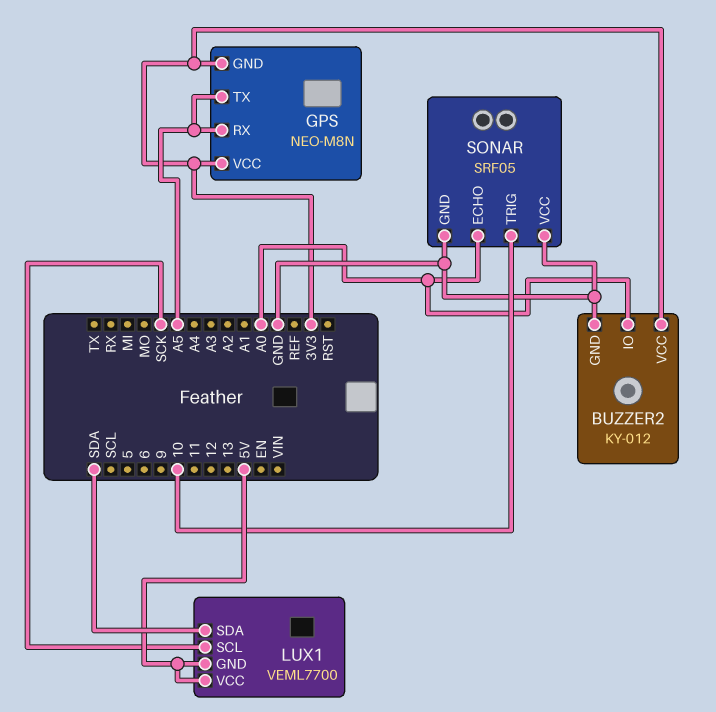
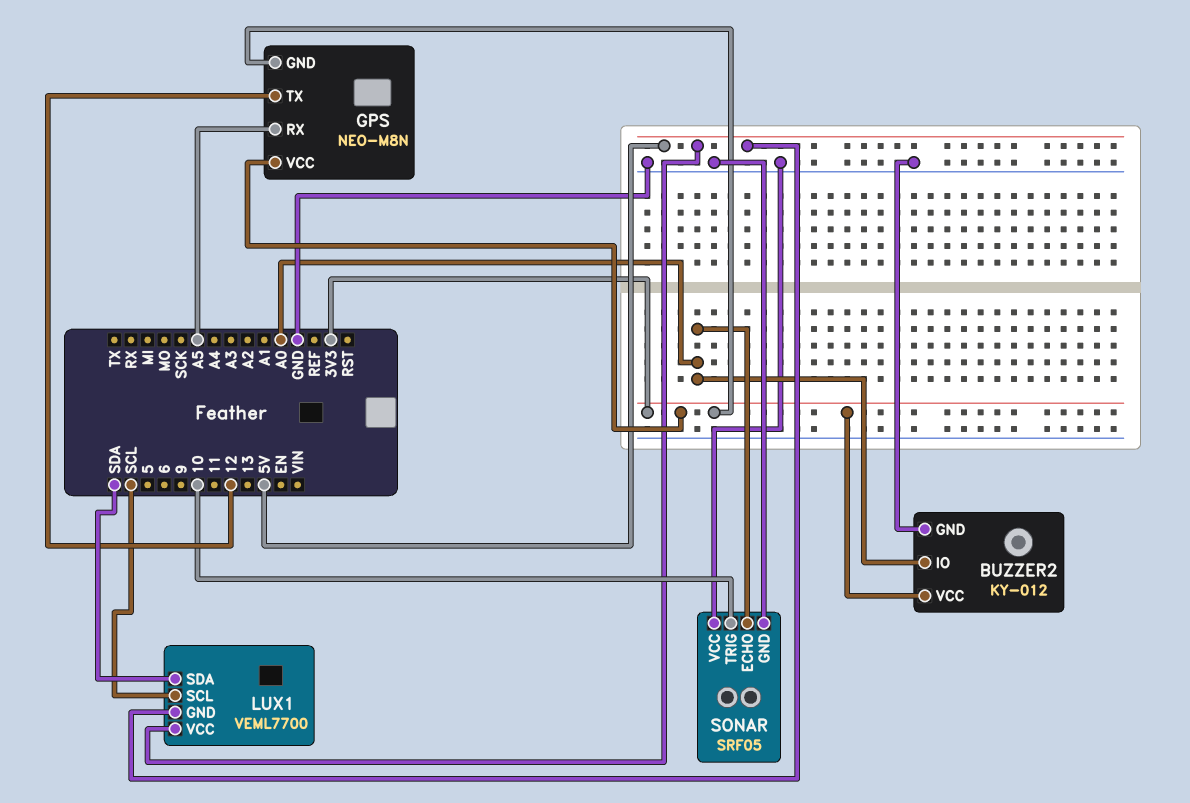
GPS pin TX: A5 -> 12
LUX1 pin SCL: SCK -> SCL

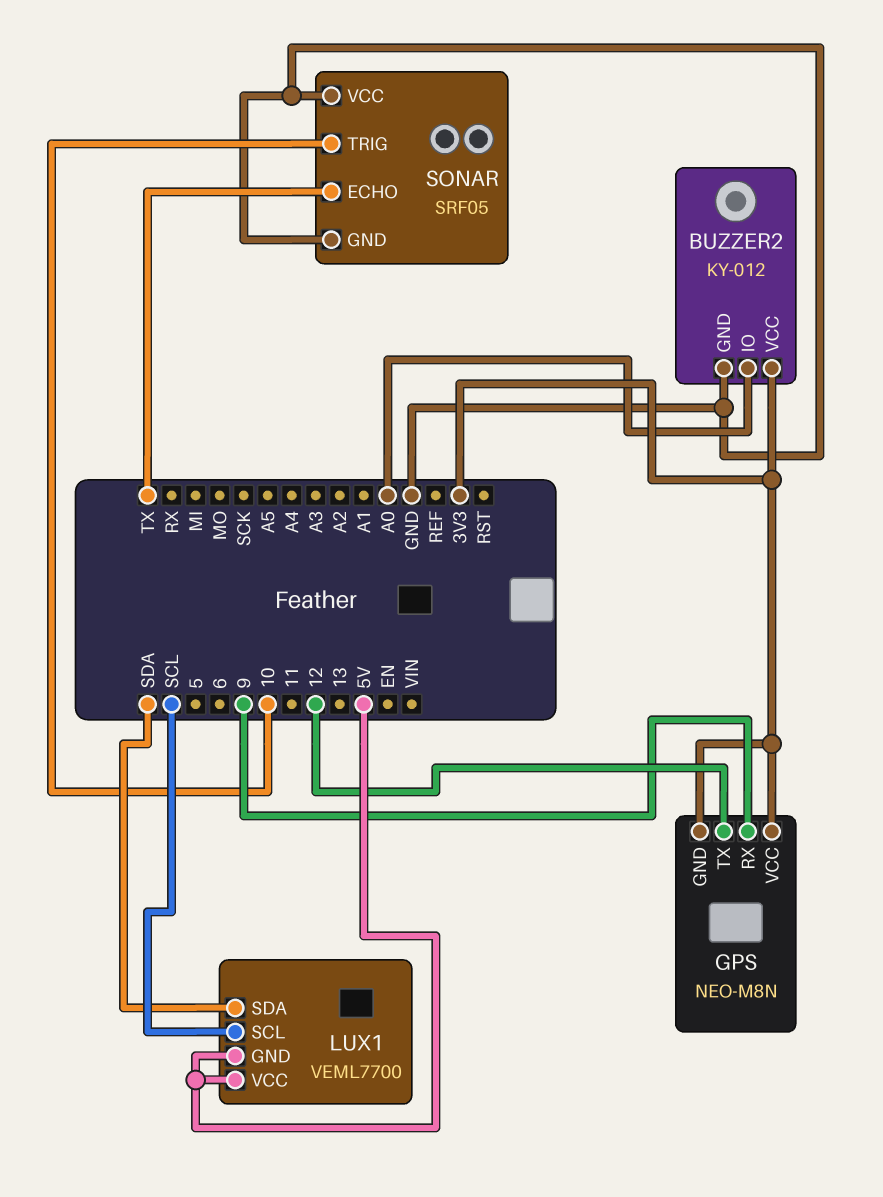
GPS pin RX: A5 -> 9
SONAR pin ECHO: A0 -> TX

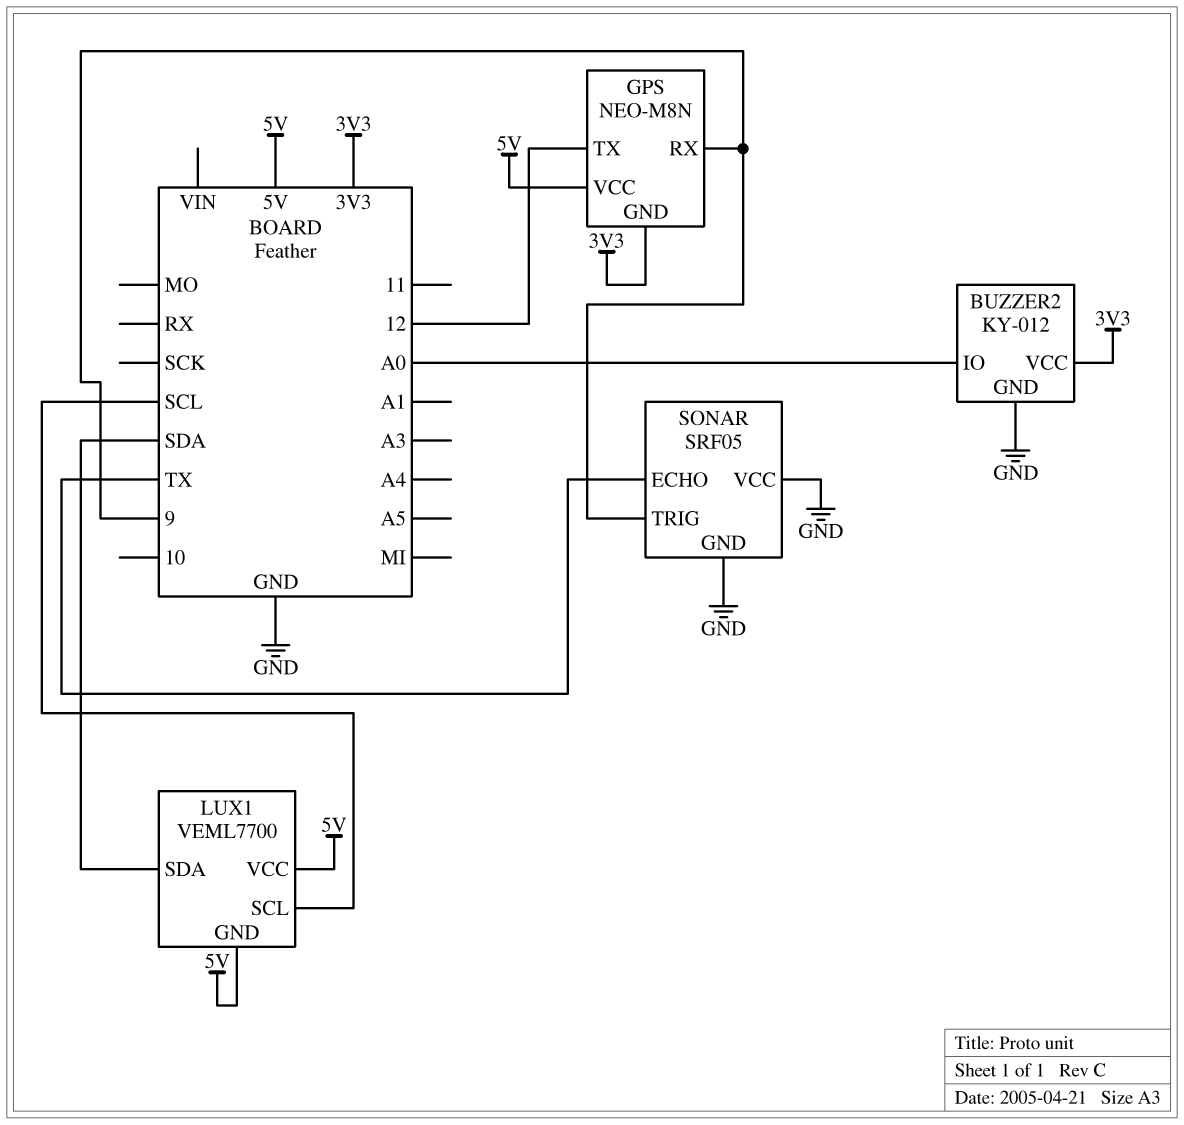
GPS pin VCC: 3V3 -> 5V
SONAR pin TRIG: 10 -> 9

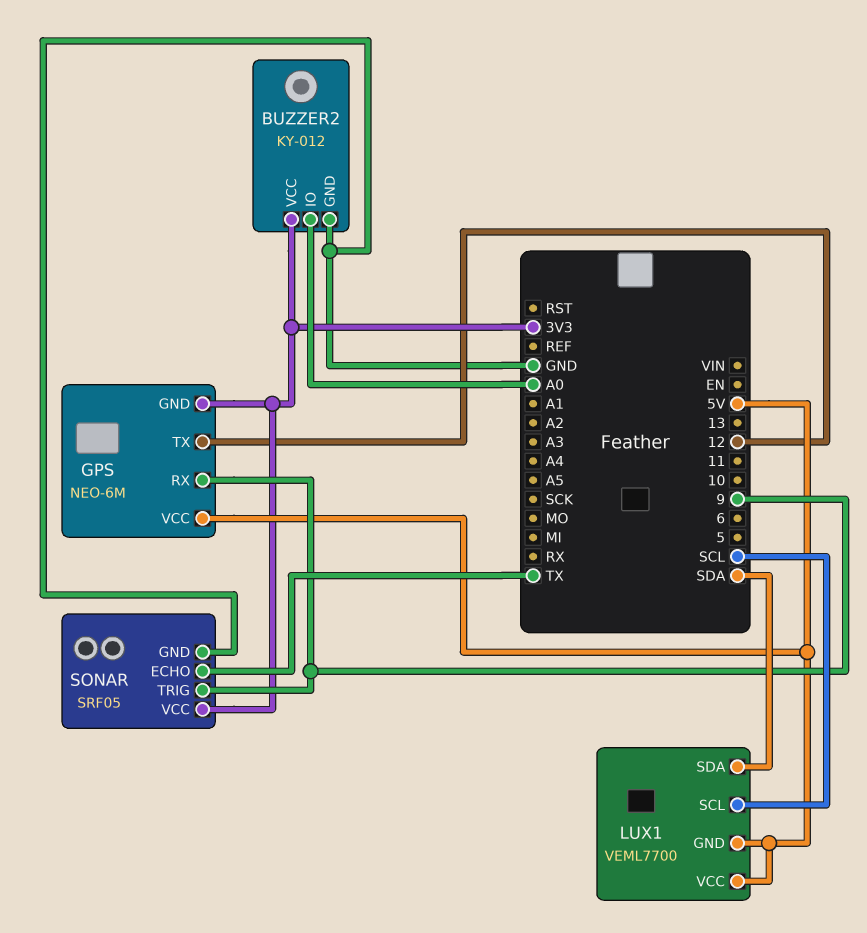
GPS: NEO-M8N -> NEO-6M
SONAR pin VCC: GND -> 3V3

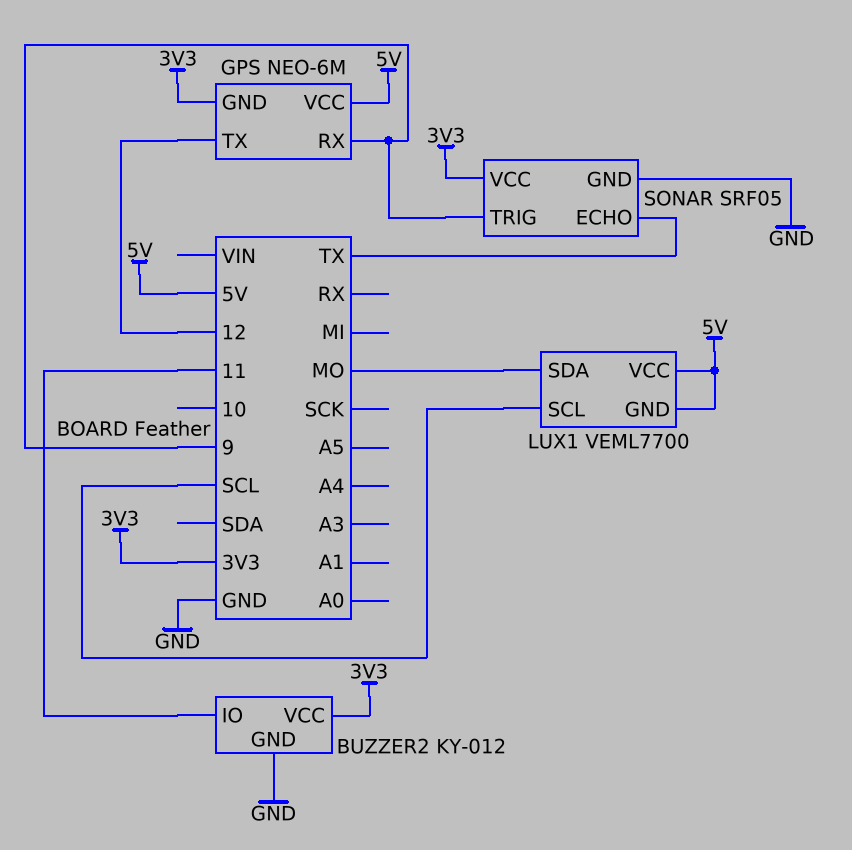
BUZZER2 pin IO: A0 -> 11
LUX1 pin SDA: SDA -> MO

